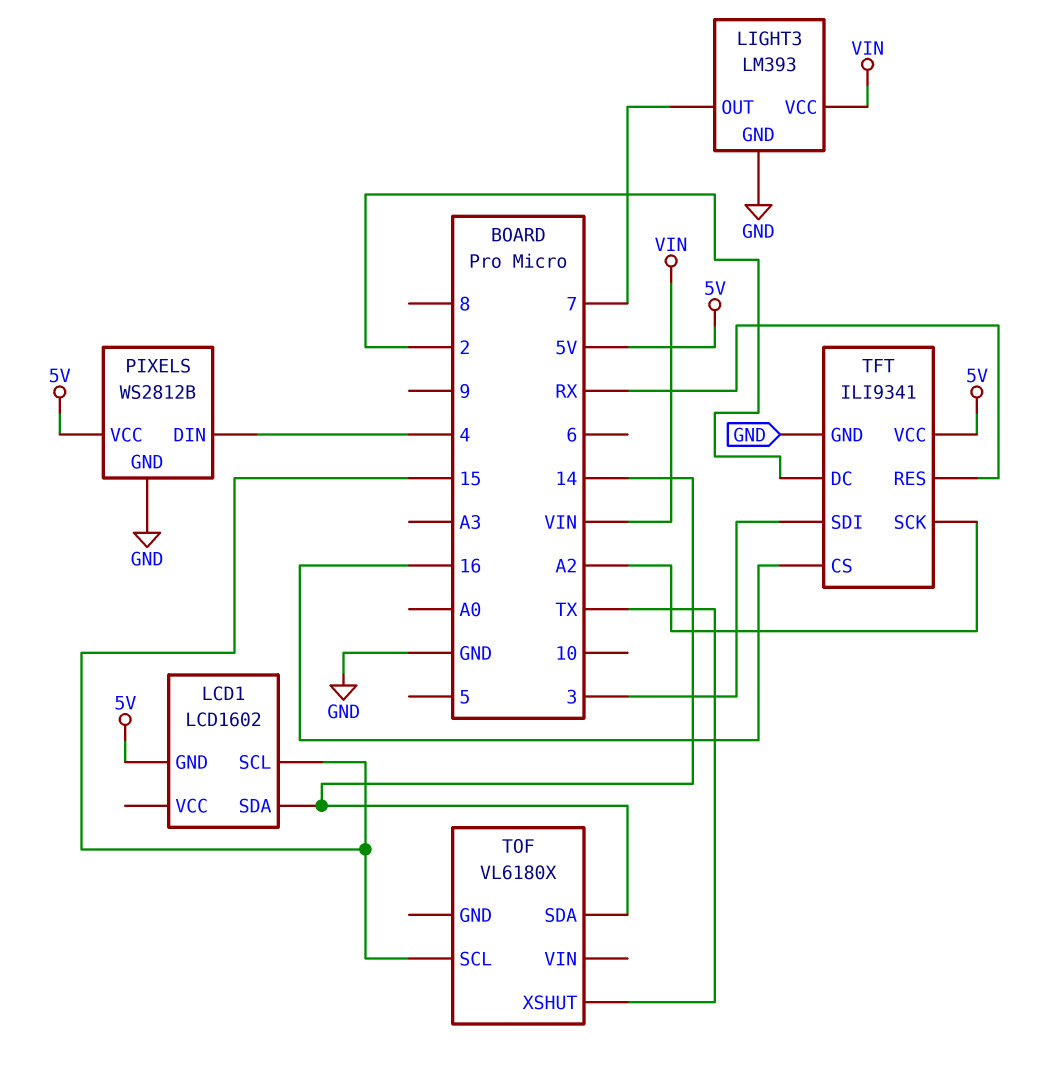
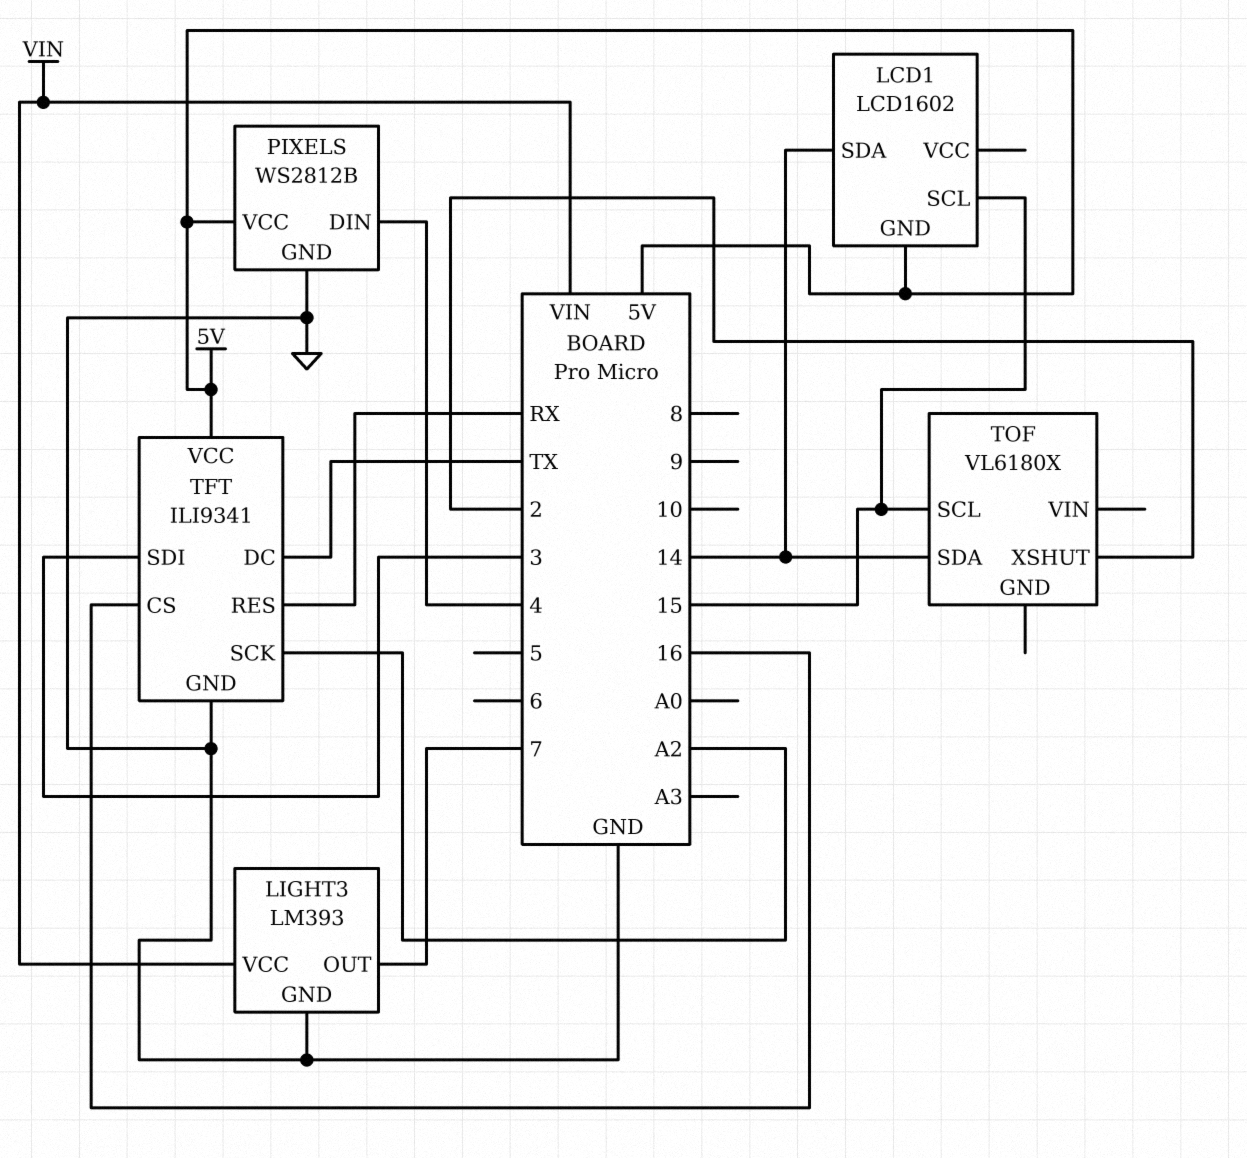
TFT pin DC: 2 -> TX
TOF pin XSHUT: TX -> 2

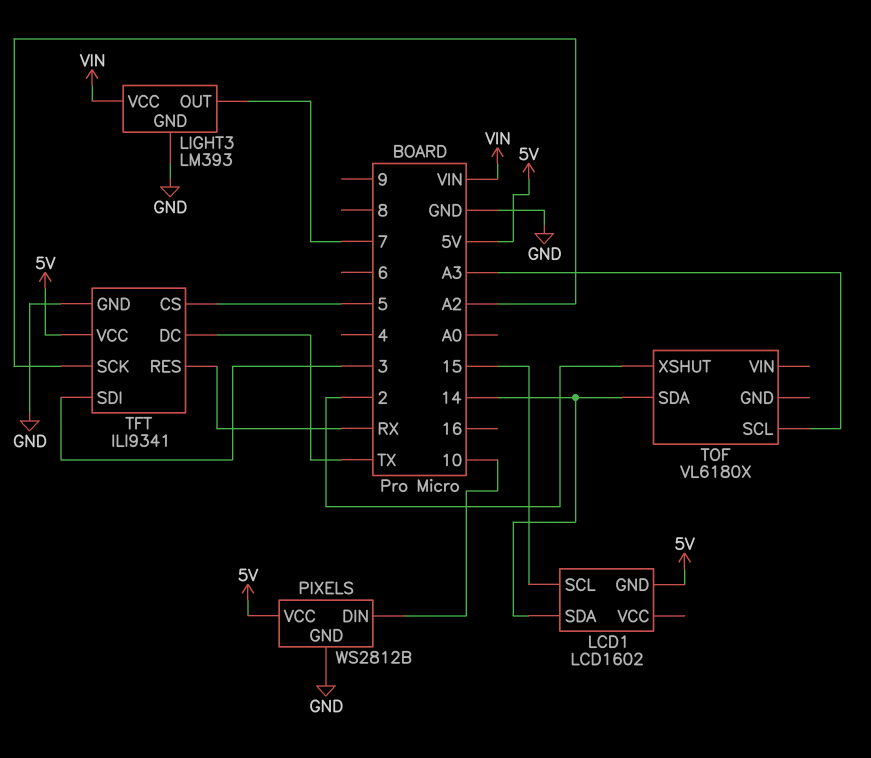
PIXELS pin DIN: 4 -> 10
TFT pin CS: 16 -> 5
TOF pin SCL: 15 -> A3

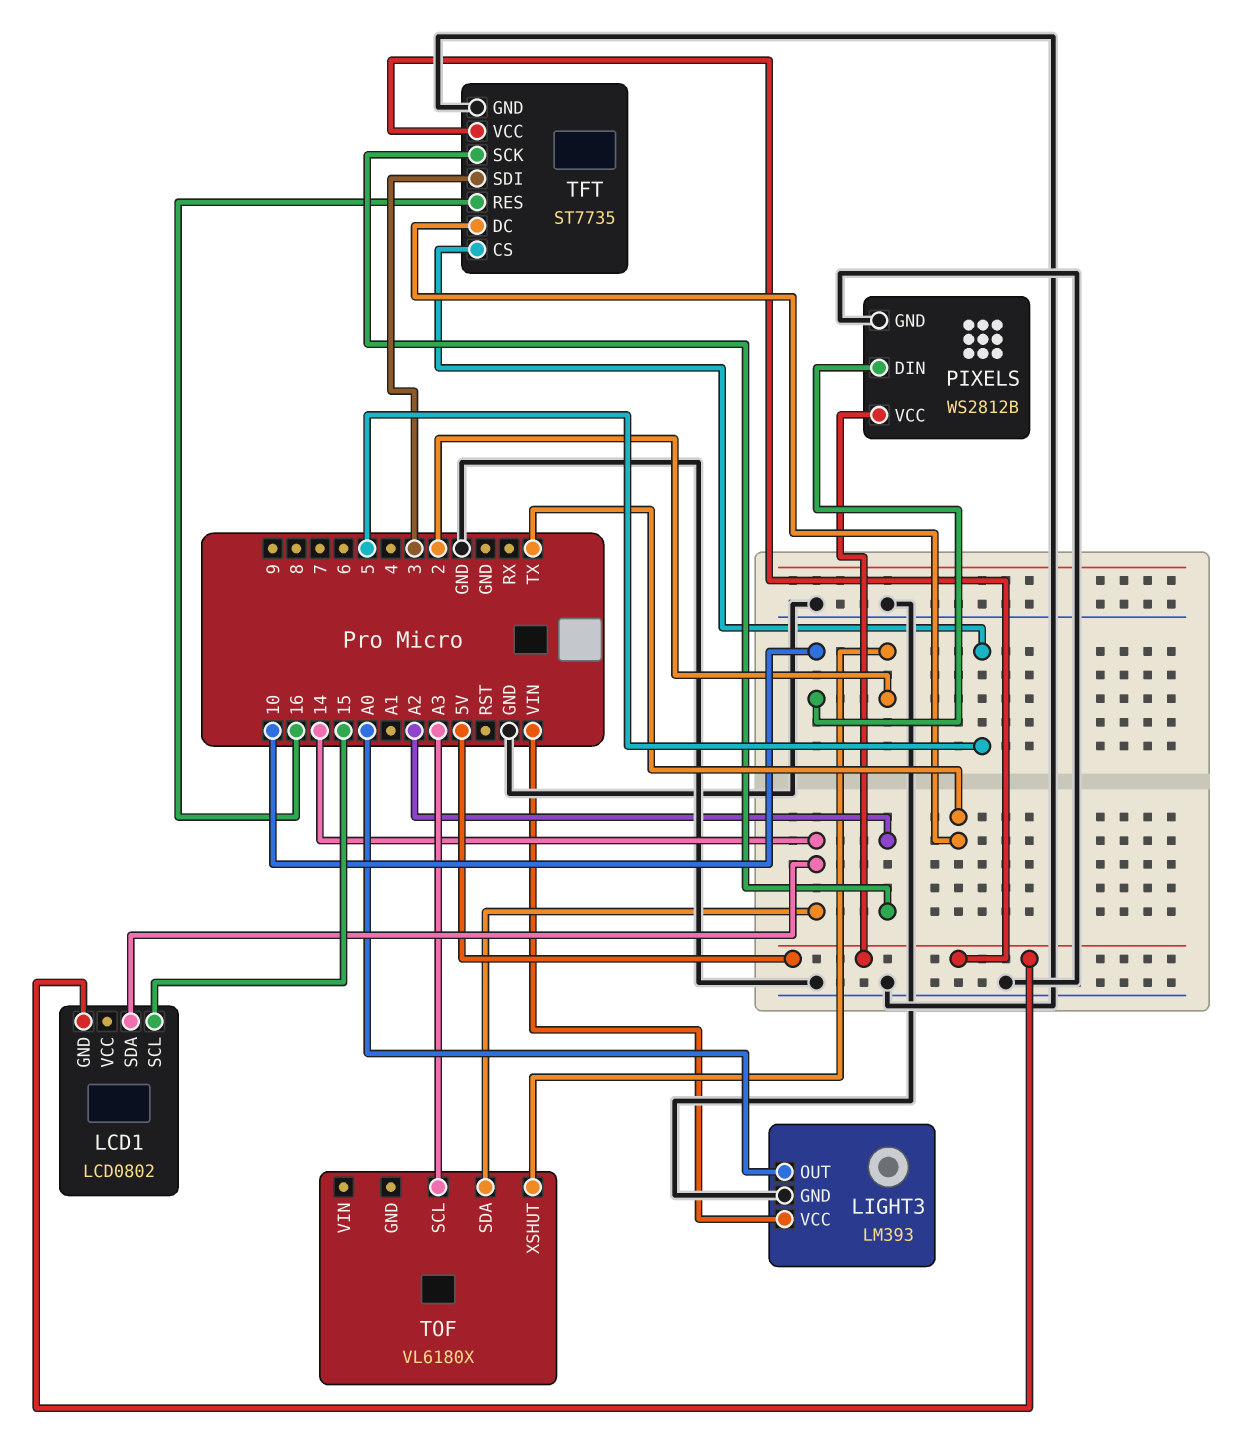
LCD1: LCD1602 -> LCD0802
LIGHT3 pin OUT: 7 -> A0
TFT: ILI9341 -> ST7735
TFT pin RES: RX -> 16

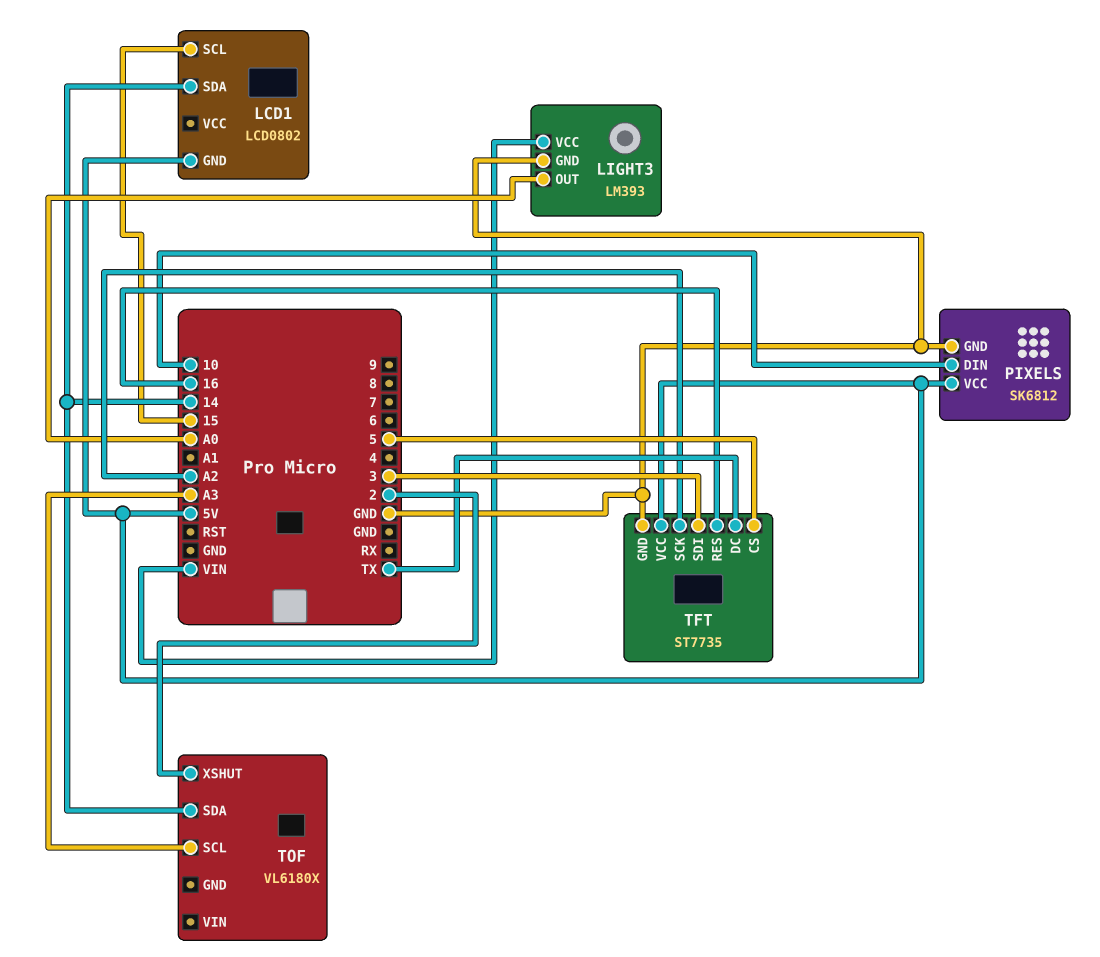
PIXELS: WS2812B -> SK6812

